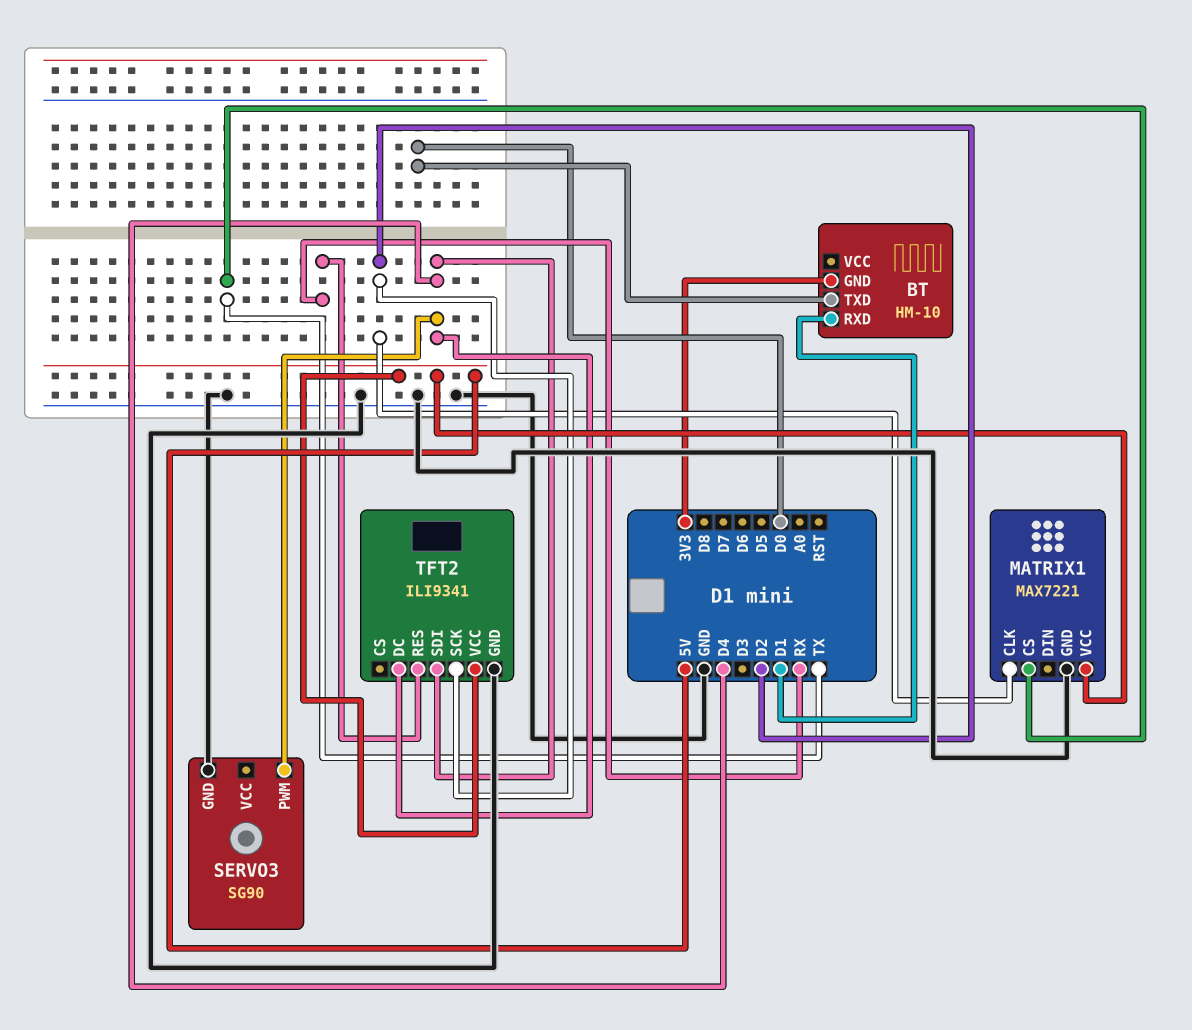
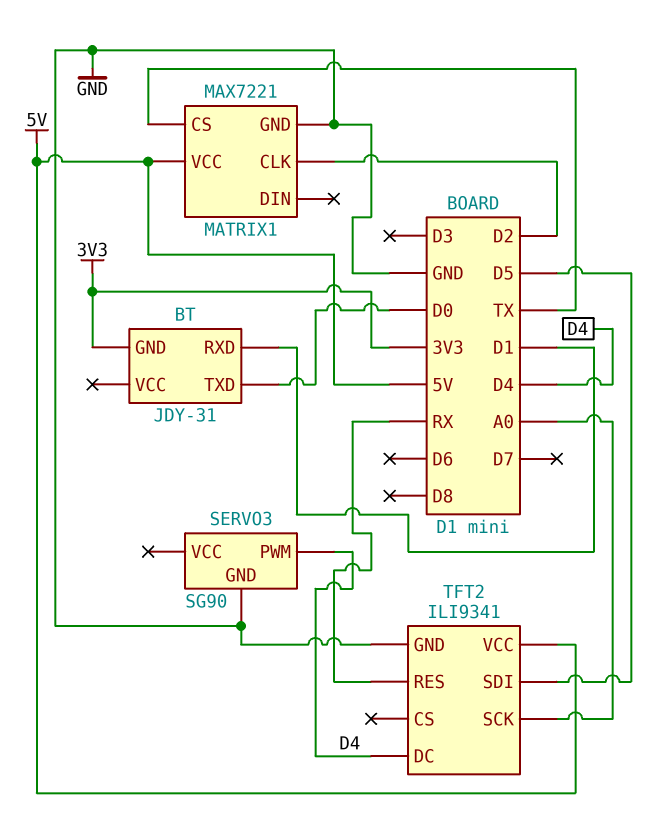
BT: HM-10 -> JDY-31
TFT2 pin SCK: D2 -> A0
TFT2 pin SDI: D4 -> D5

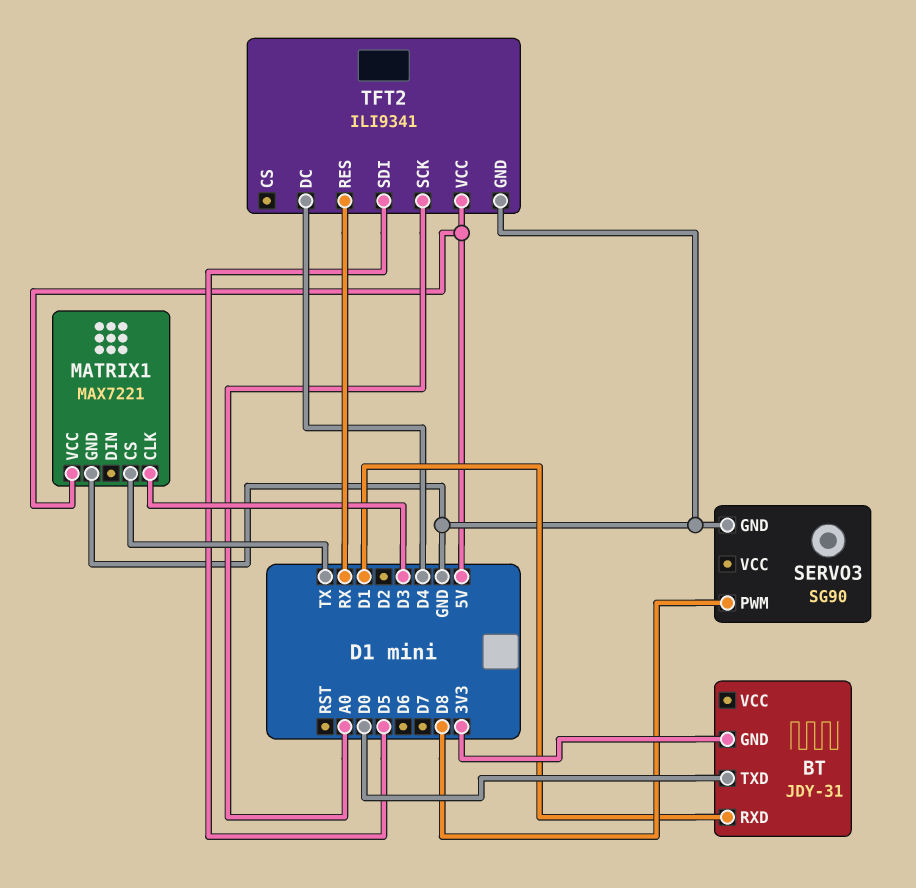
MATRIX1 pin CLK: D2 -> D3
SERVO3 pin PWM: D4 -> D8

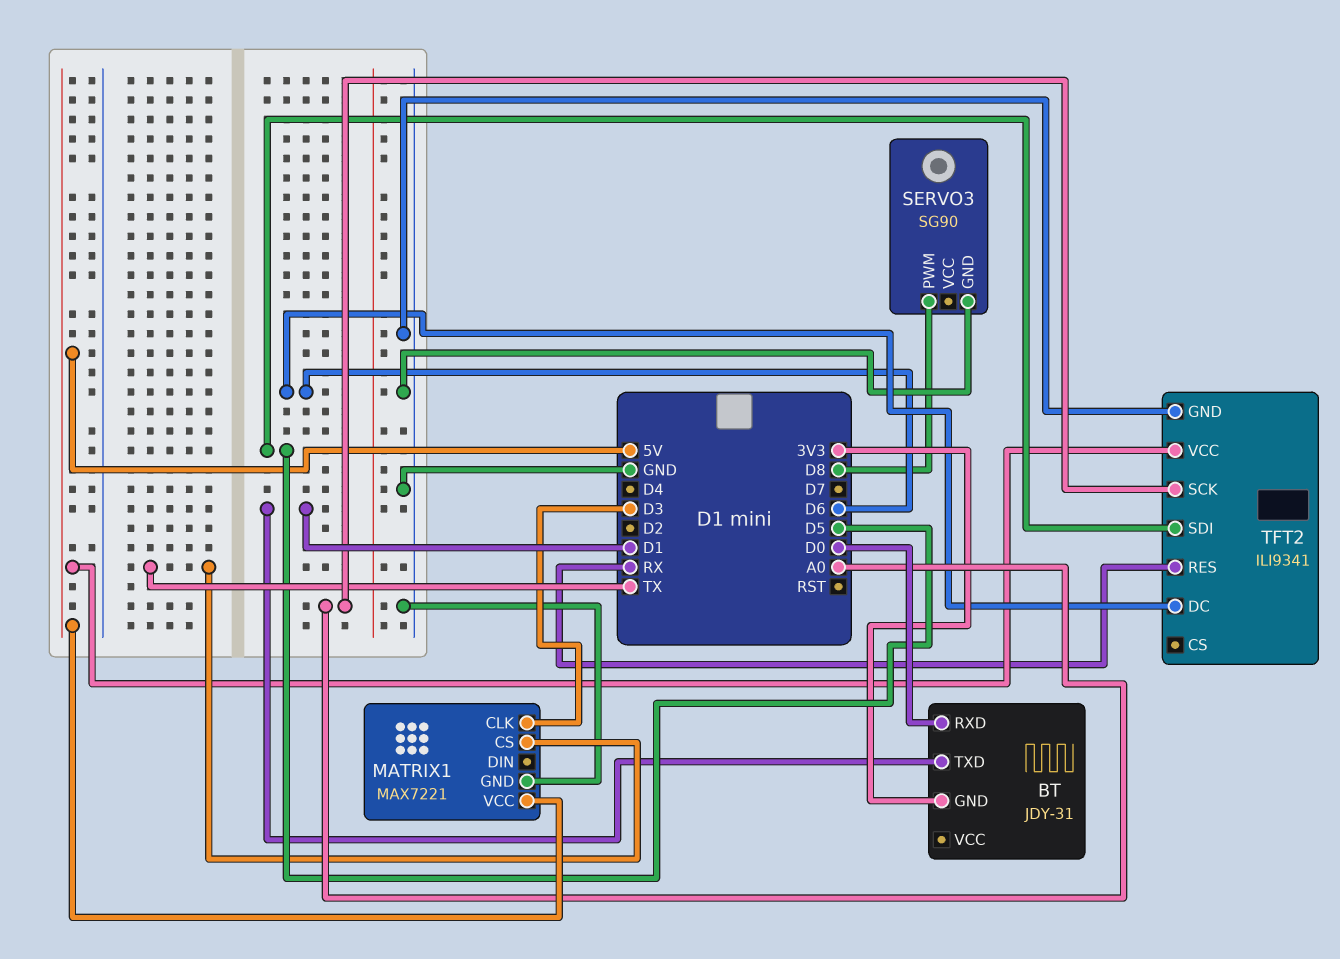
BT pin RXD: D1 -> D0
BT pin TXD: D0 -> D1
TFT2 pin DC: D4 -> D6

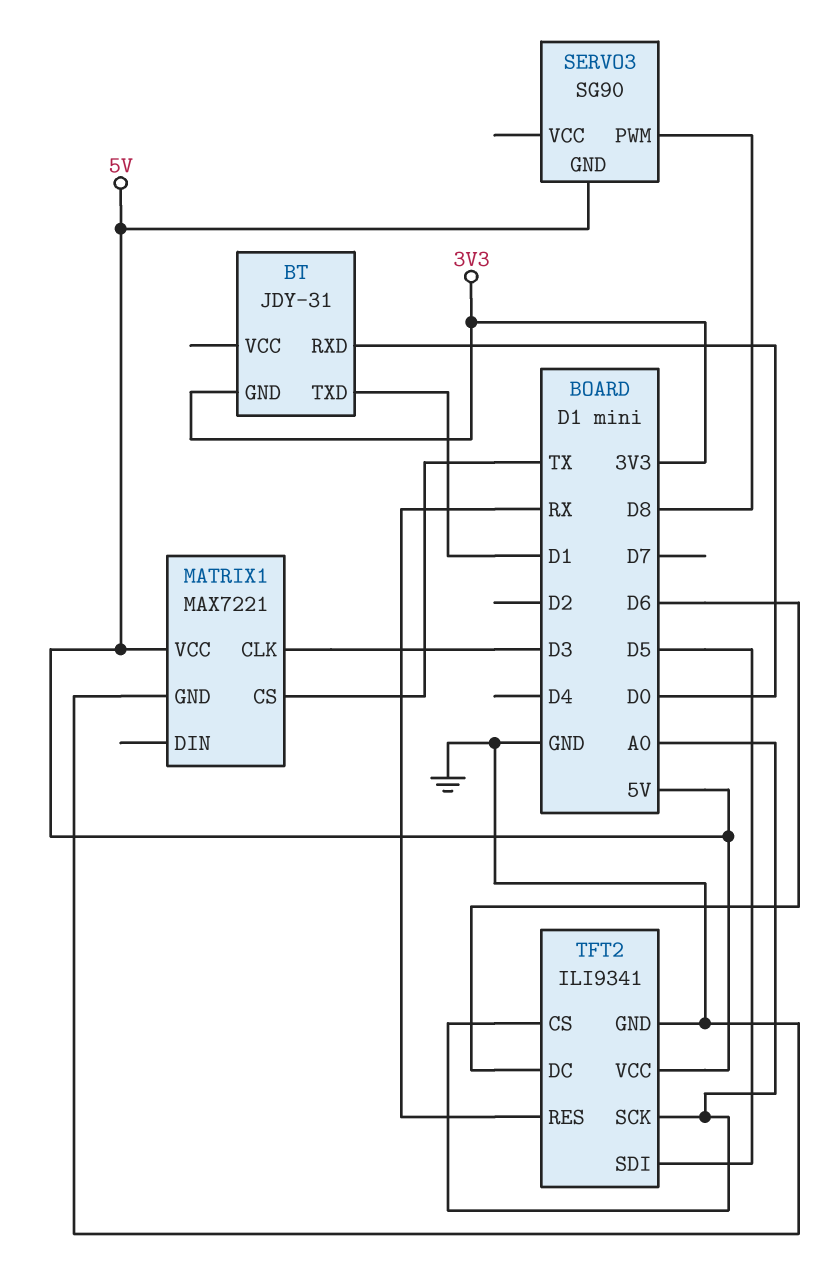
SERVO3 pin GND: GND -> 5V
TFT2 pin CS: none -> A0

